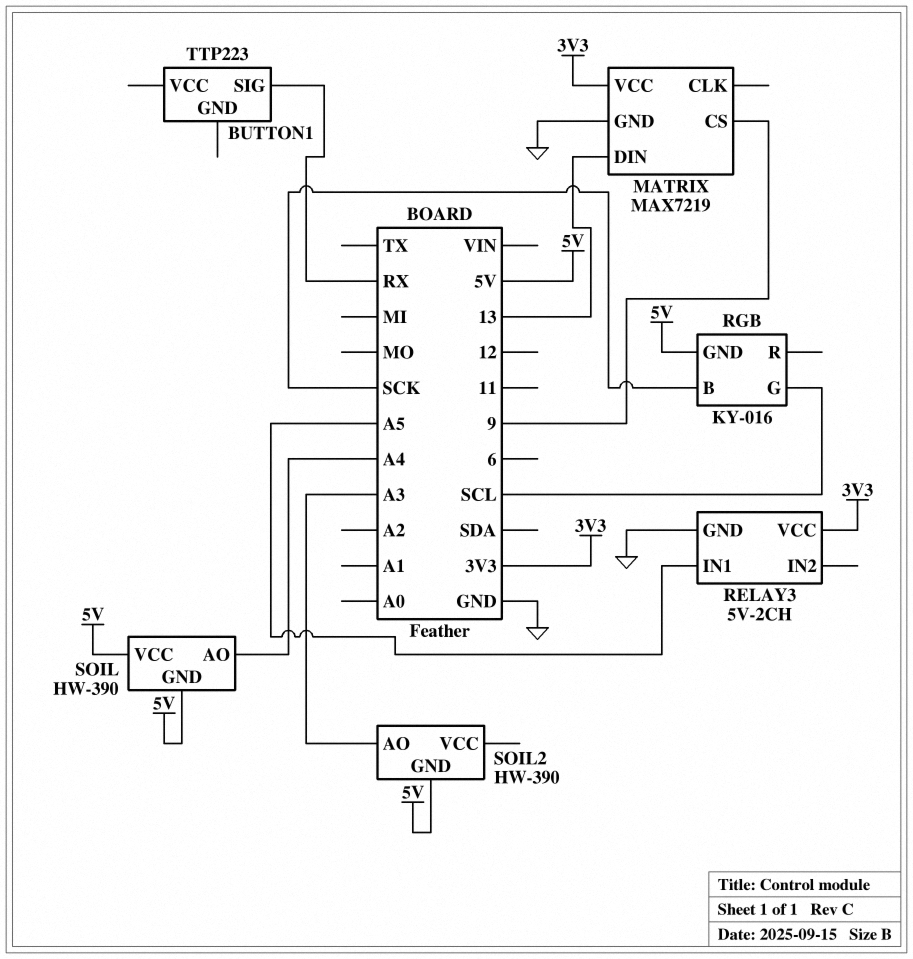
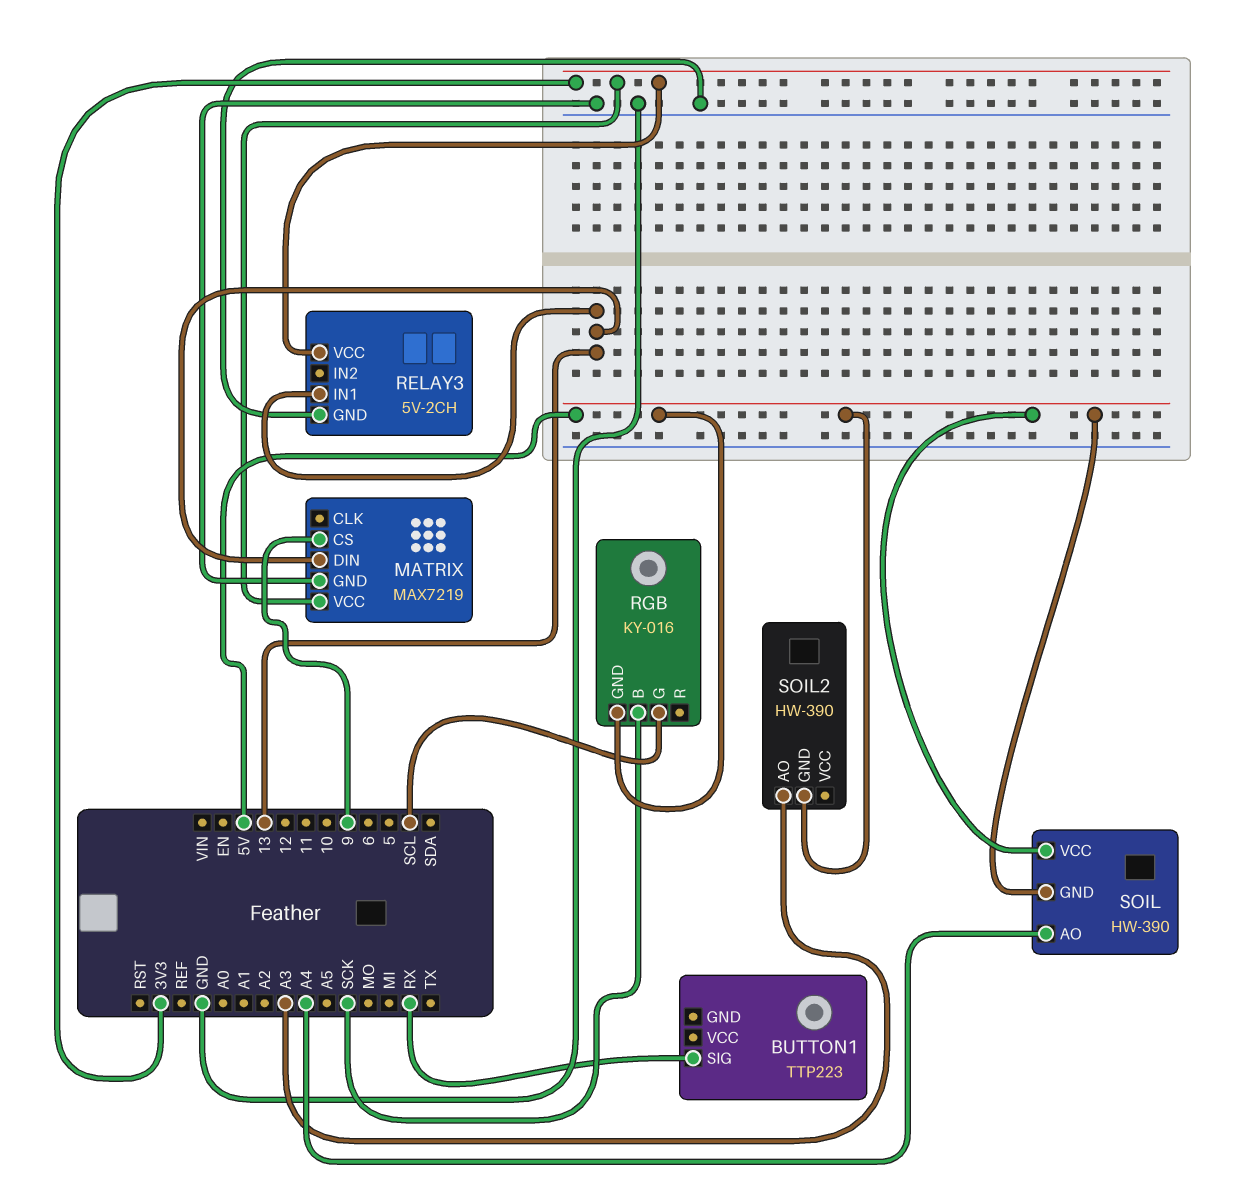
RELAY3 pin IN1: A5 -> 13

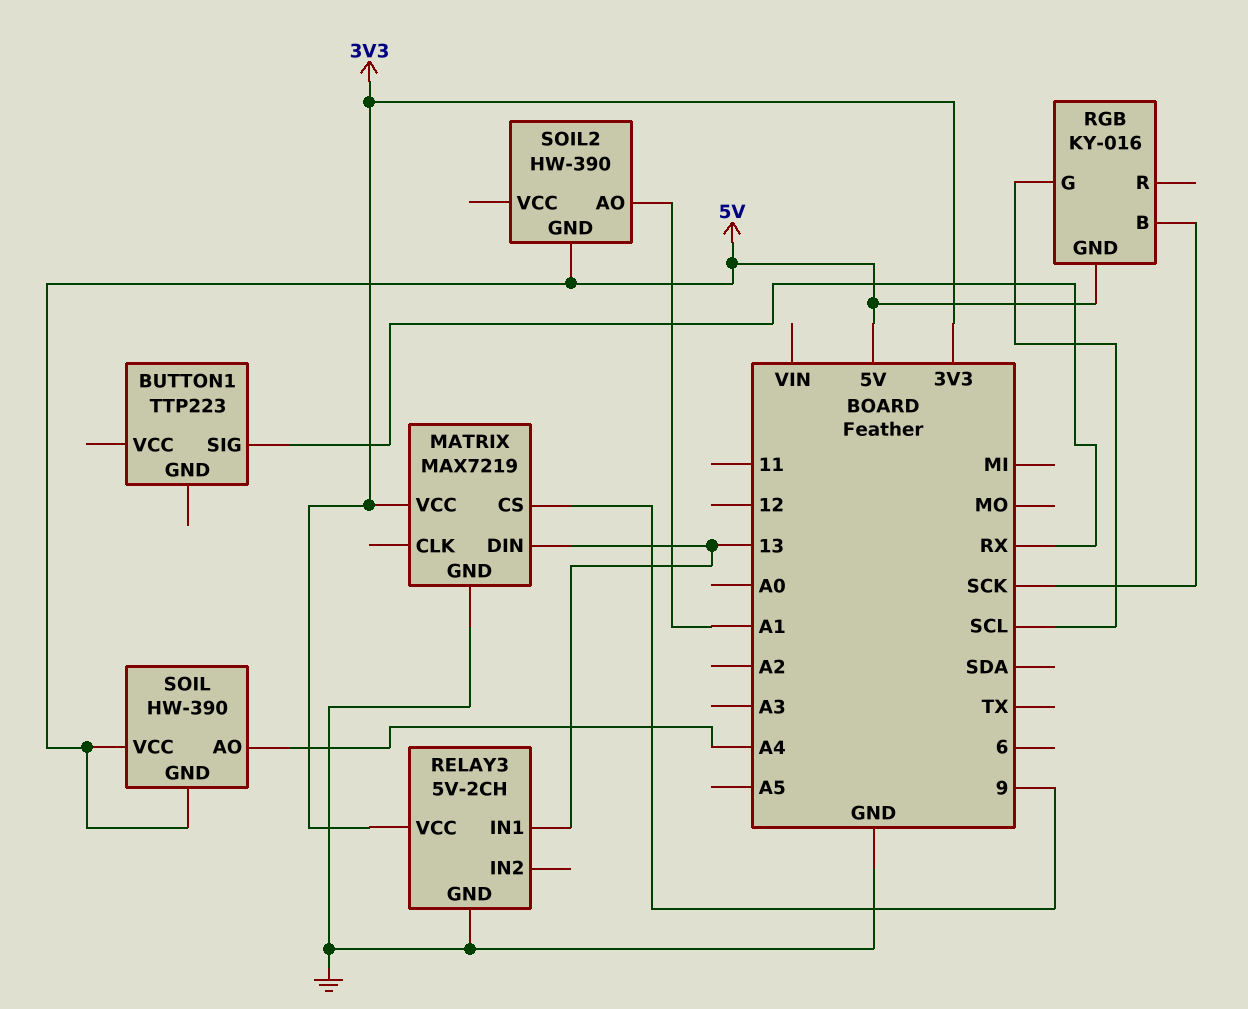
SOIL2 pin AO: A3 -> A1

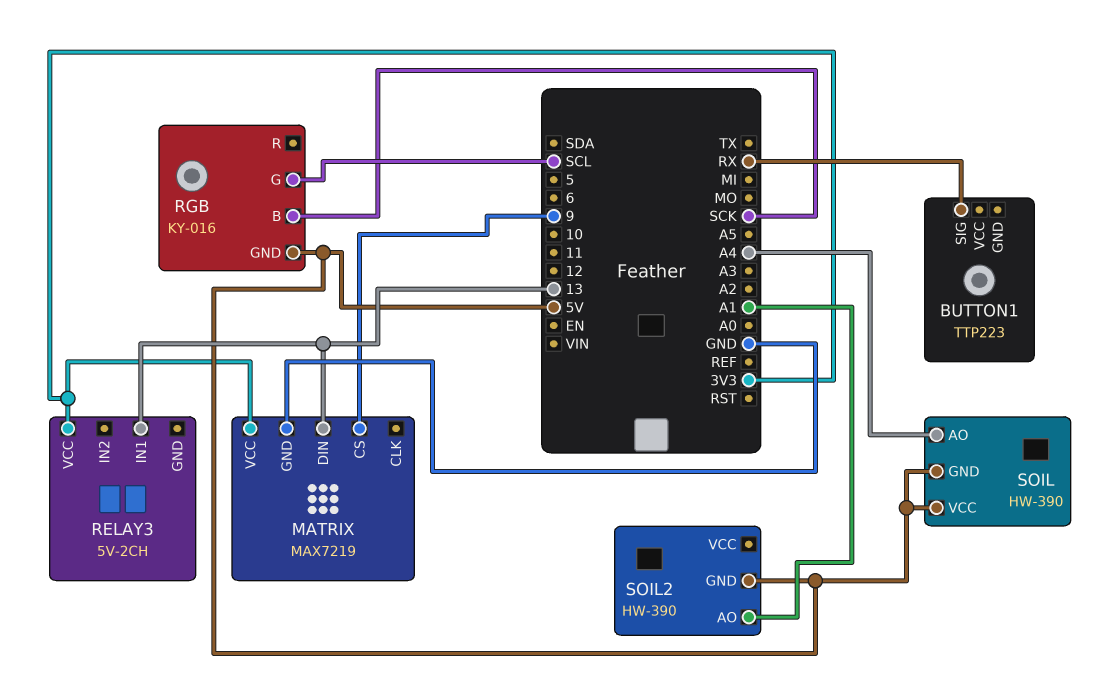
RELAY3 pin GND: GND -> none

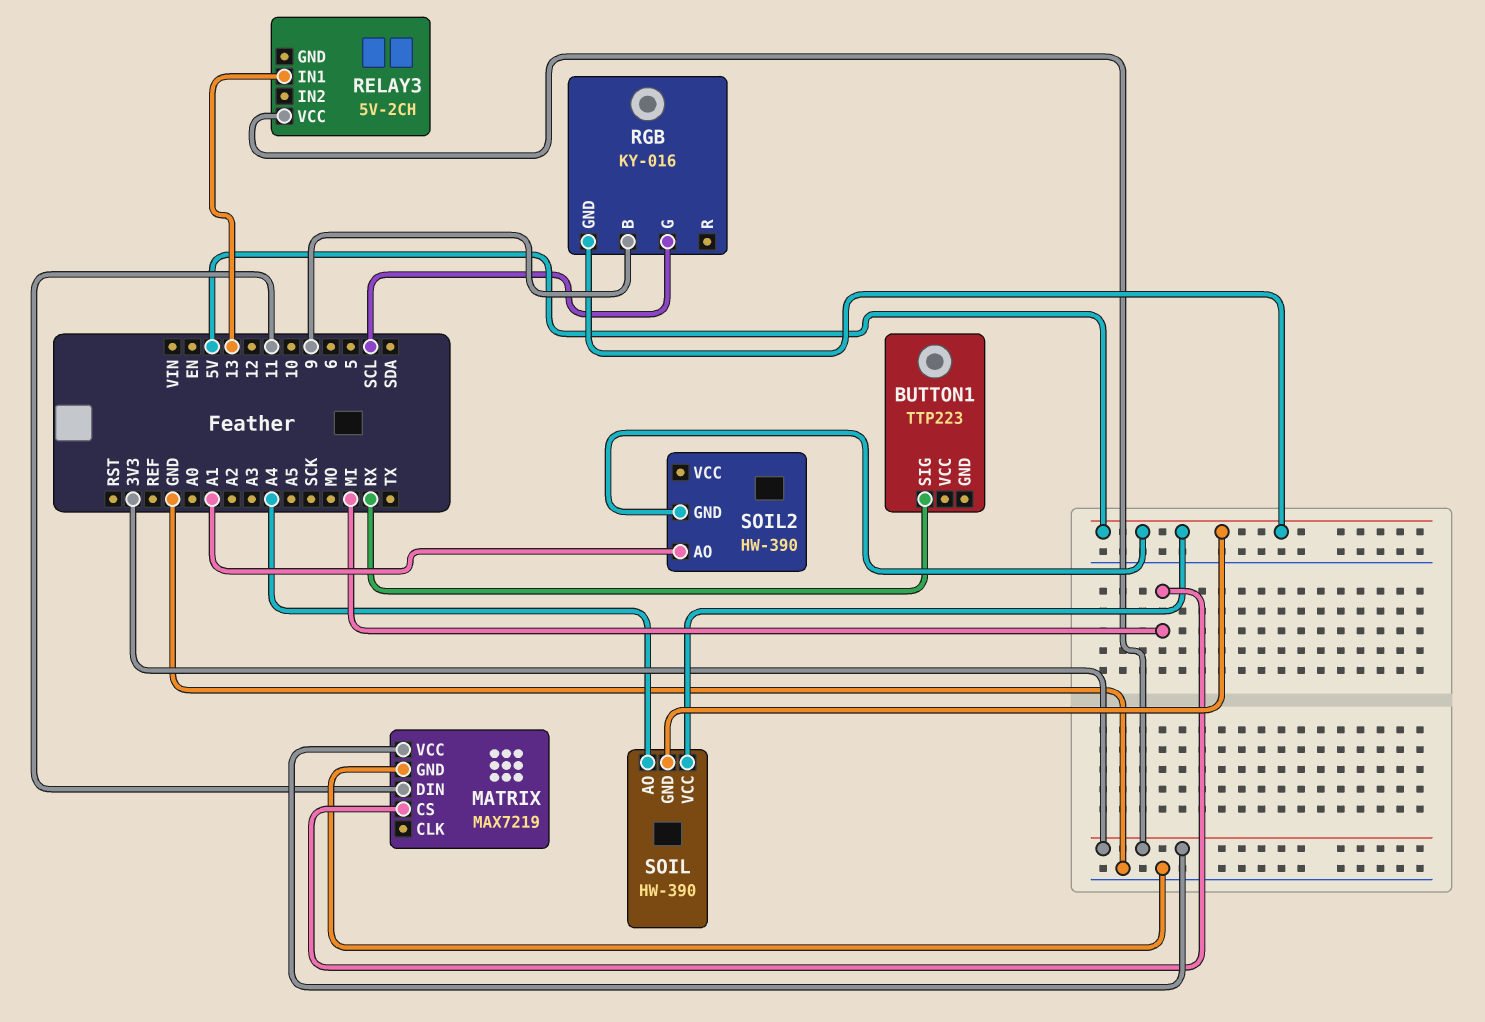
MATRIX pin CS: 9 -> MI
MATRIX pin DIN: 13 -> 11
RGB pin B: SCK -> 9

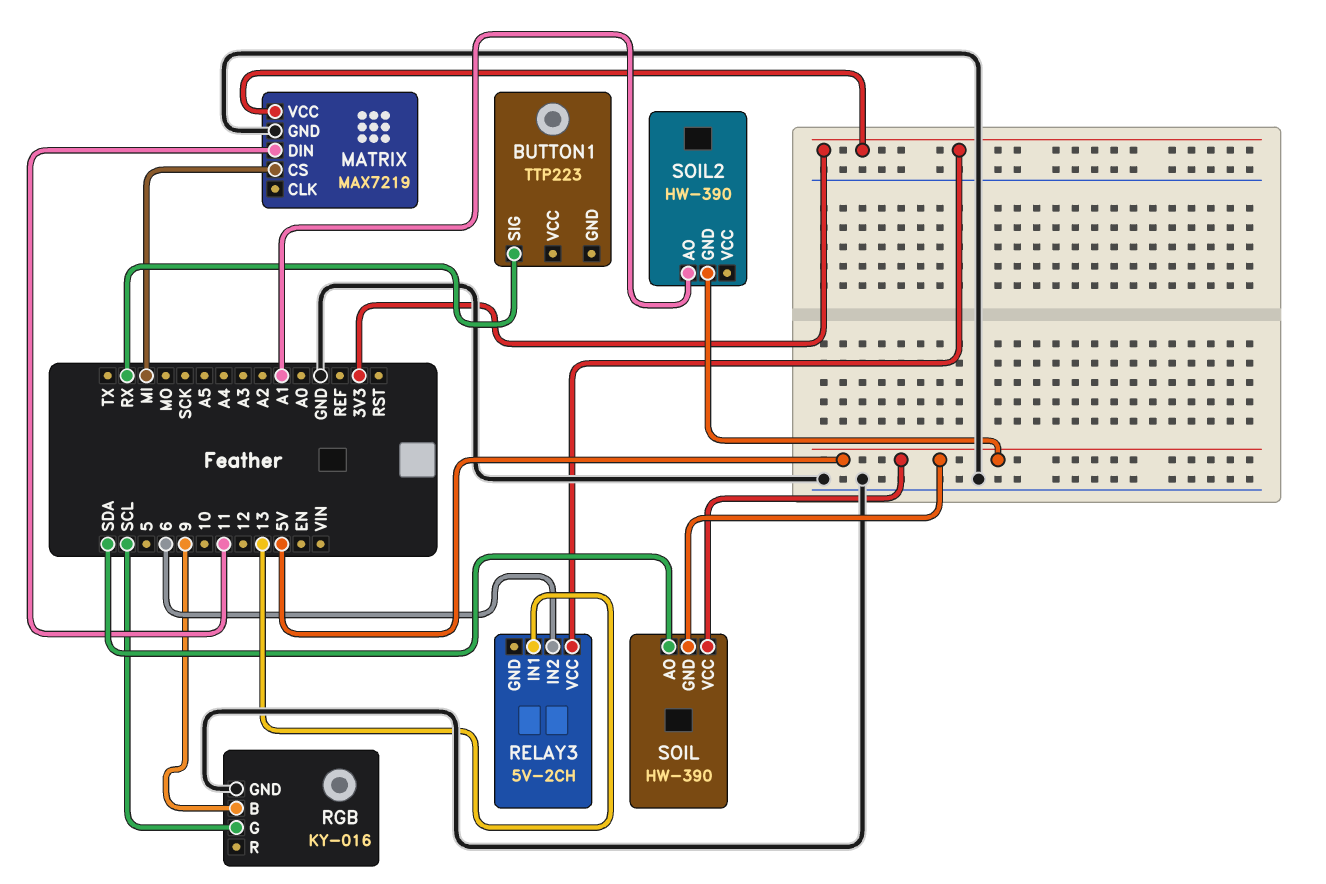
RELAY3 pin IN2: none -> 6
RGB pin GND: 5V -> GND
SOIL pin AO: A4 -> SDA

